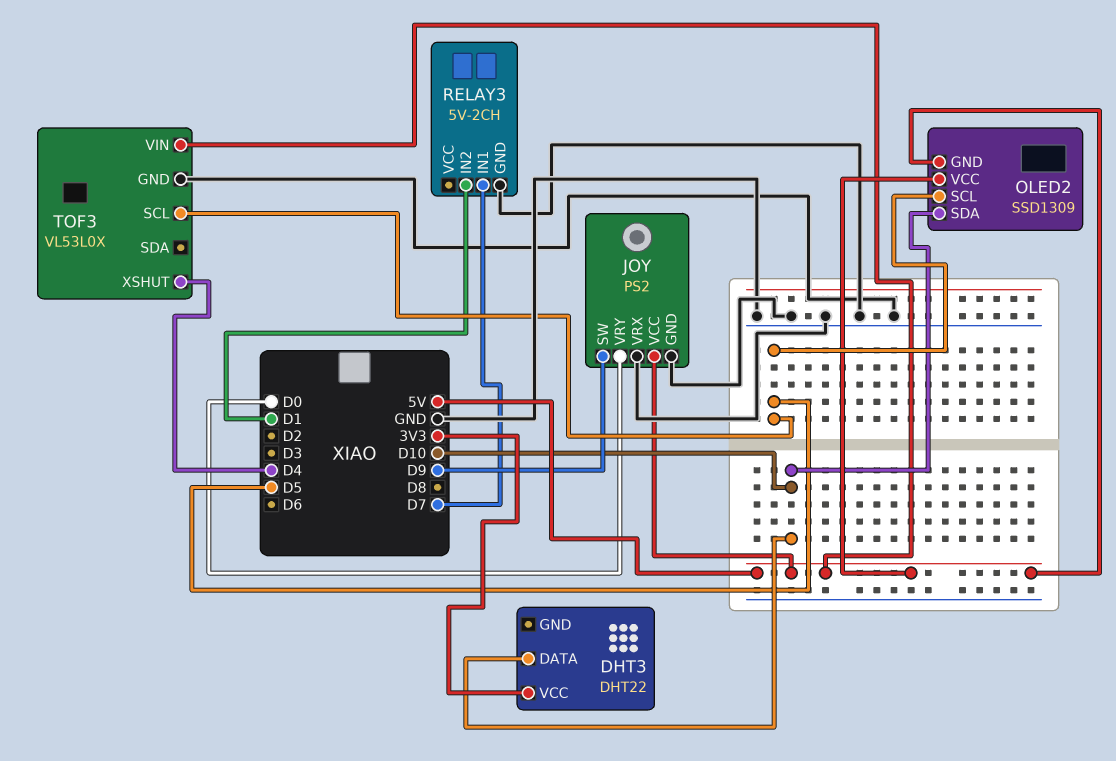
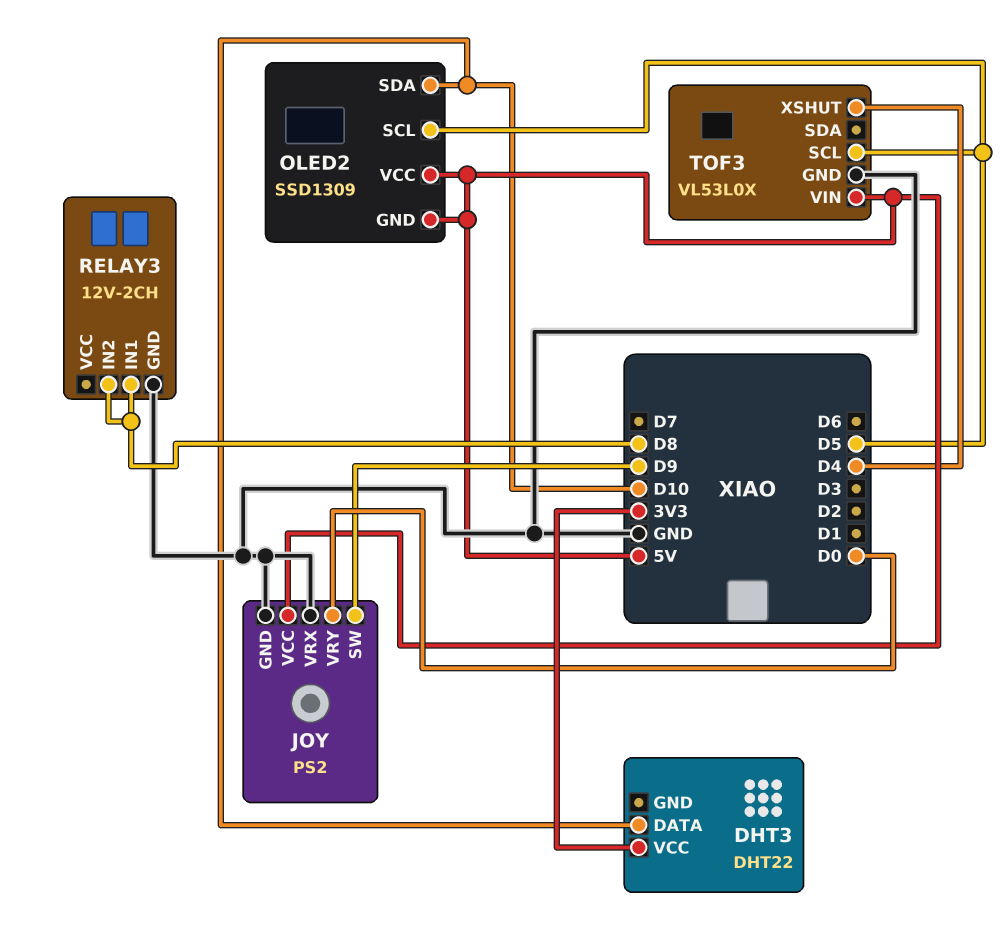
RELAY3: 5V-2CH -> 12V-2CH
RELAY3 pin IN1: D7 -> D8
RELAY3 pin IN2: D1 -> D8

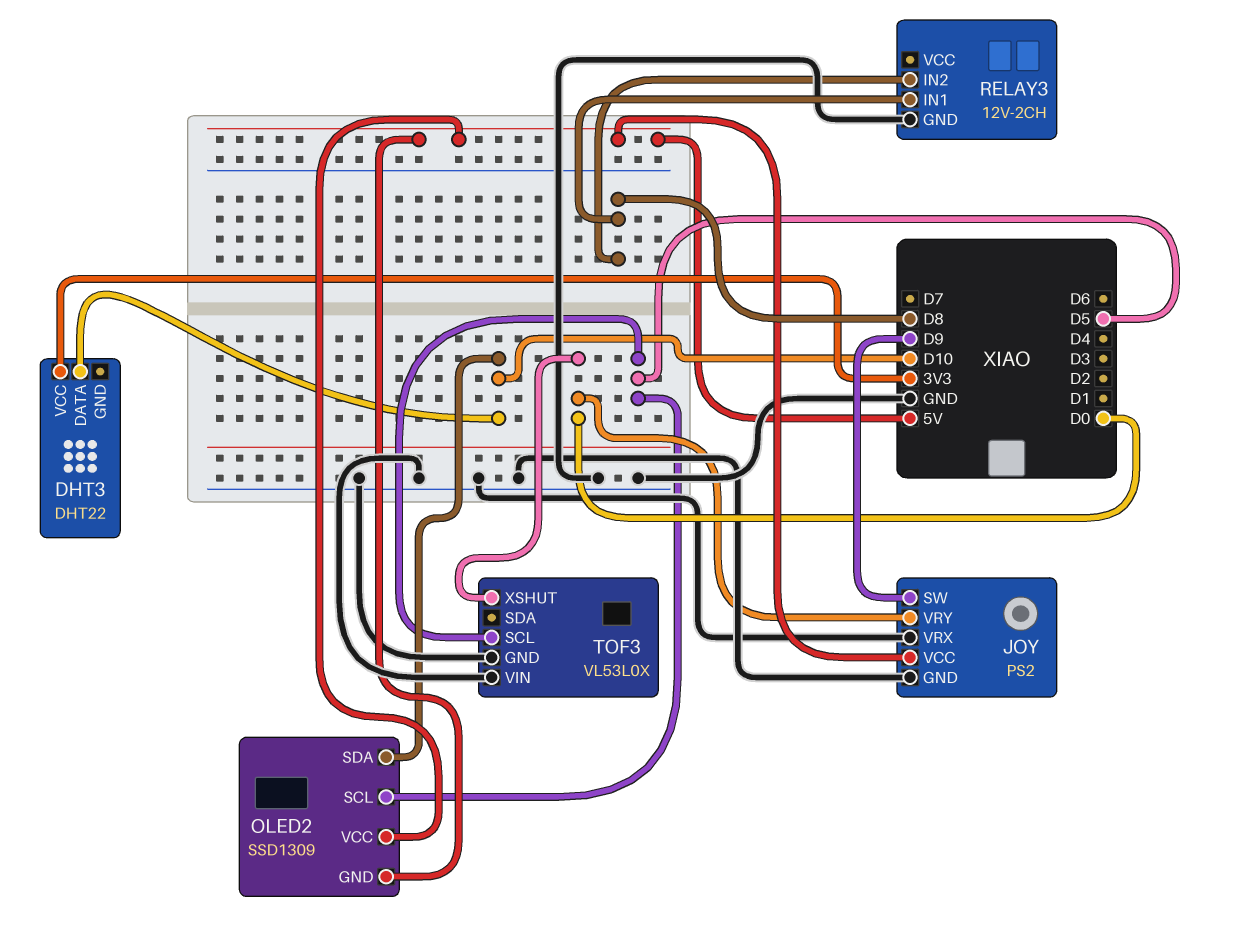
TOF3 pin VIN: 5V -> GND
TOF3 pin XSHUT: D4 -> D0

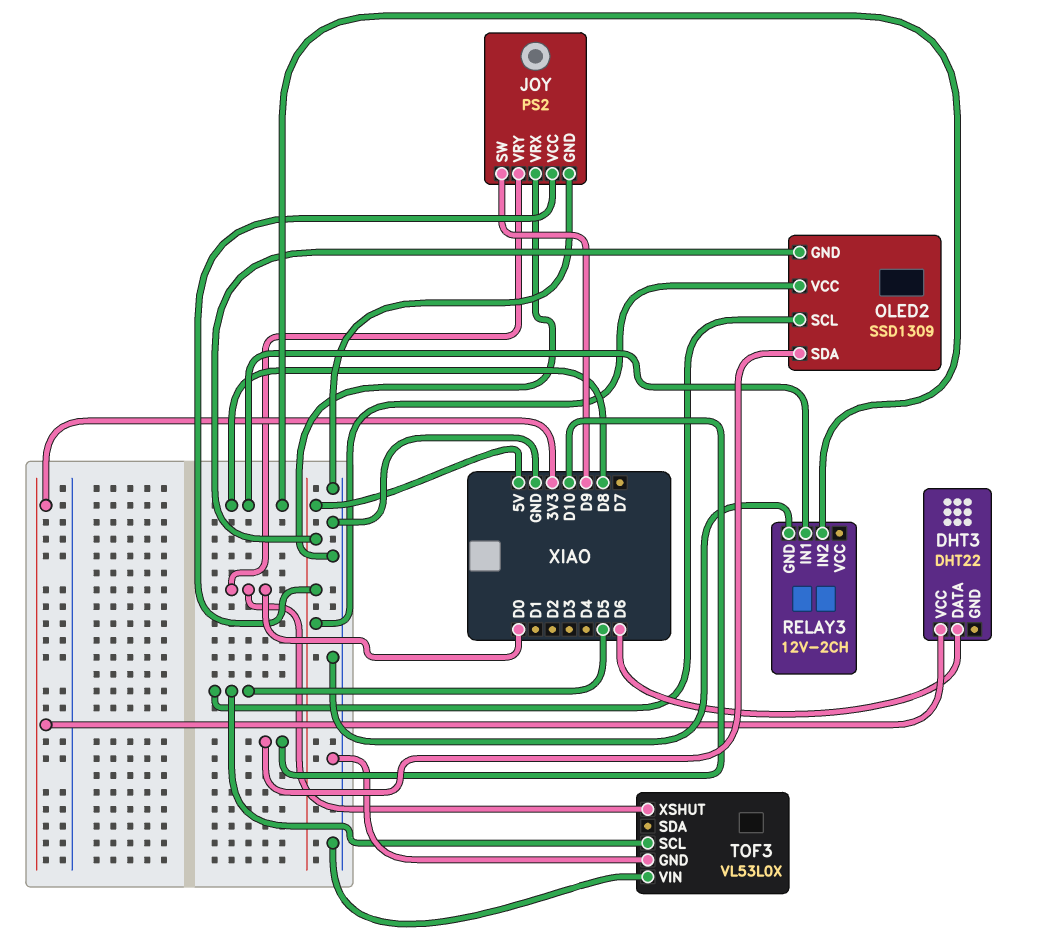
DHT3 pin DATA: D10 -> D6

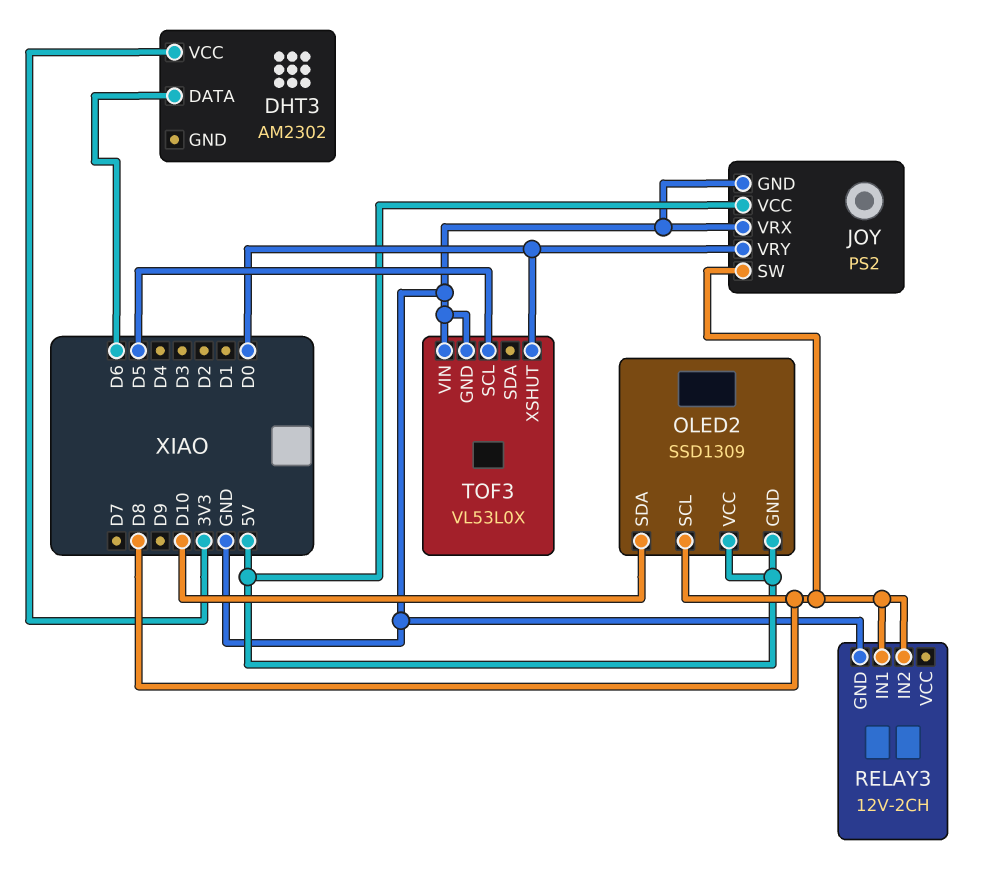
DHT3: DHT22 -> AM2302
JOY pin SW: D9 -> D8
OLED2 pin SCL: D5 -> D8

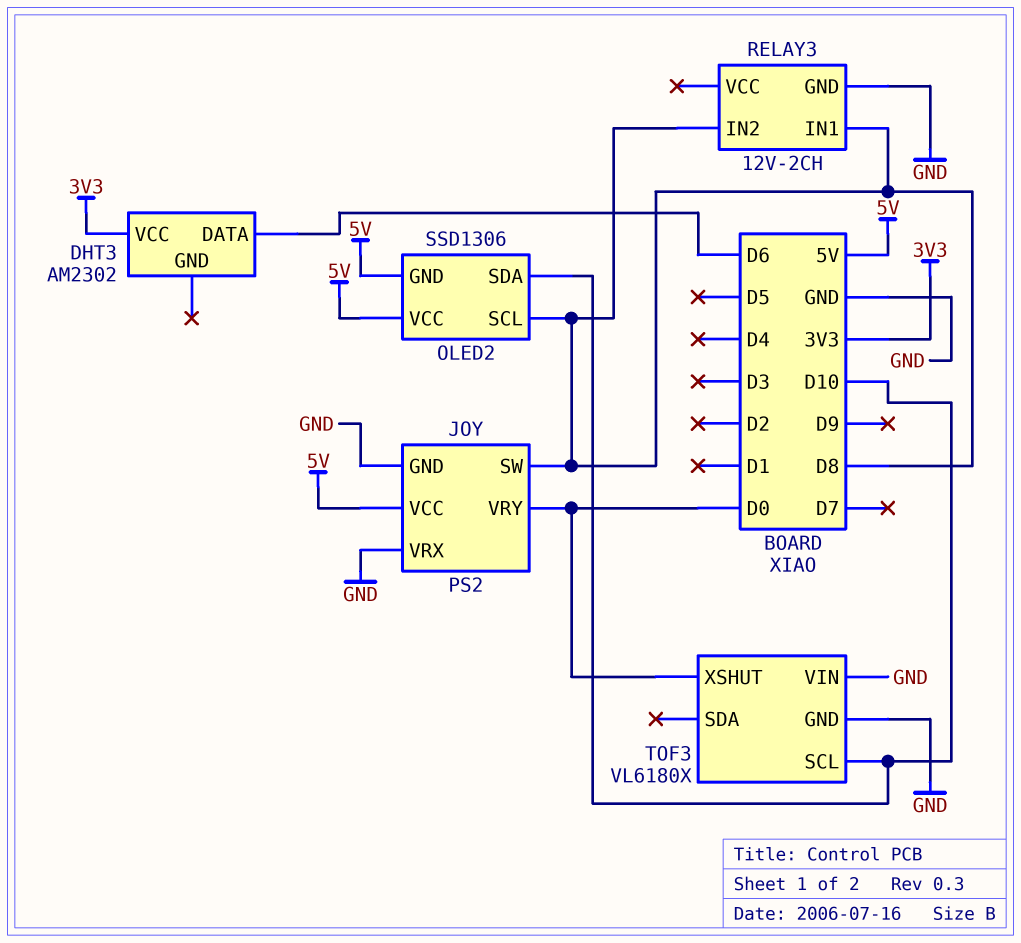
OLED2: SSD1309 -> SSD1306
TOF3: VL53L0X -> VL6180X
TOF3 pin SCL: D5 -> D10

